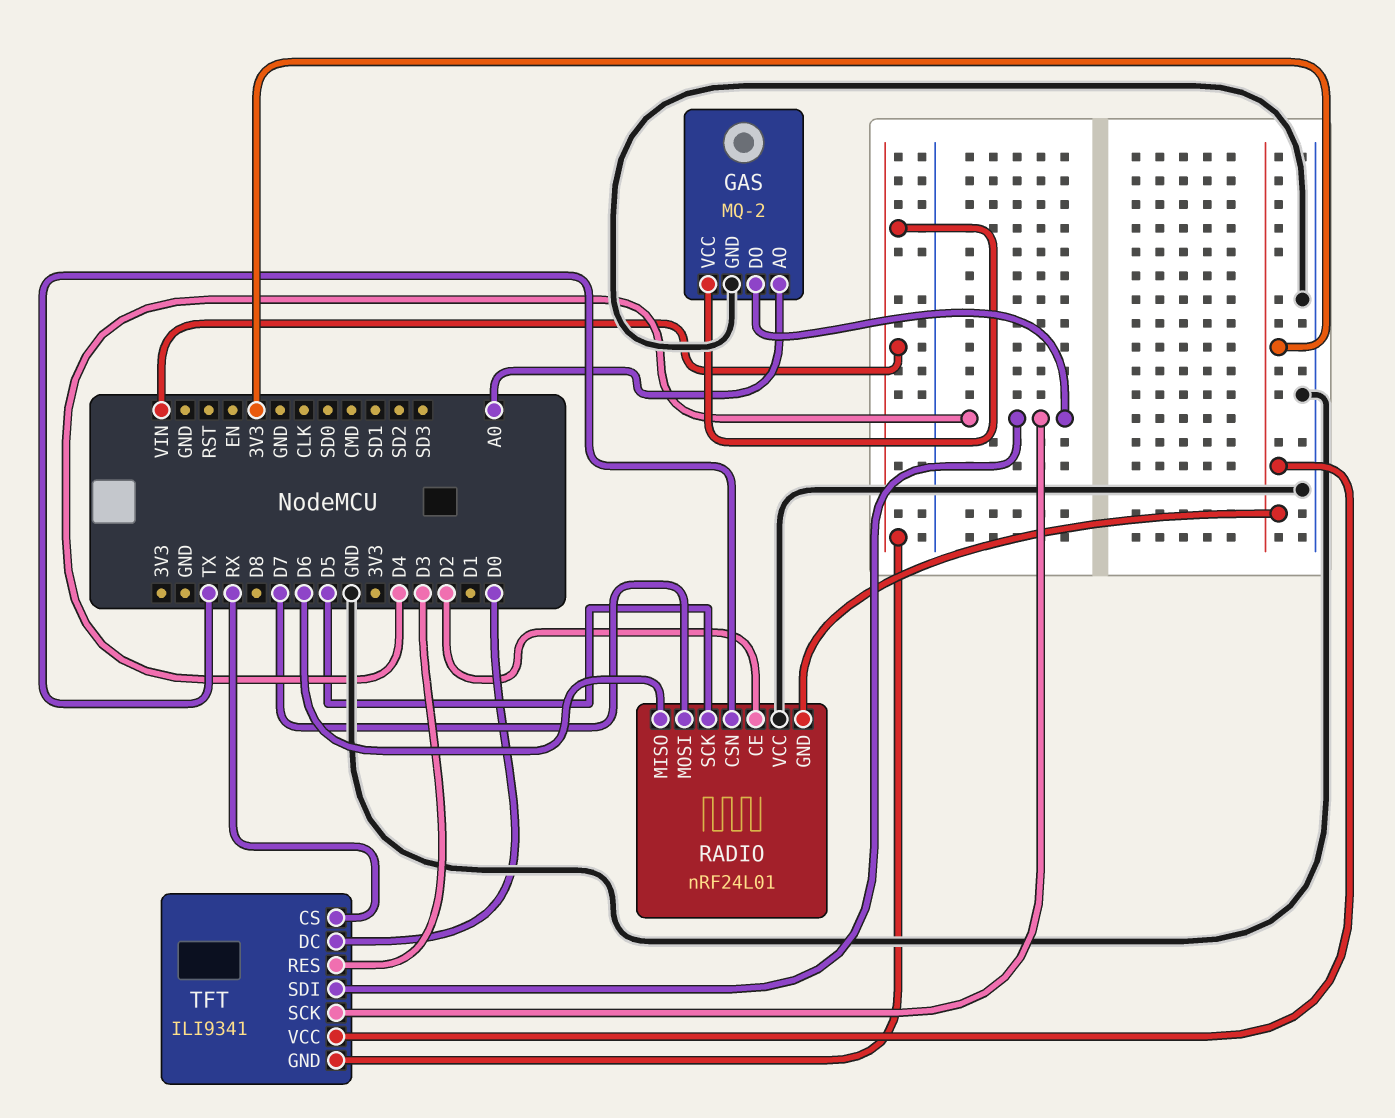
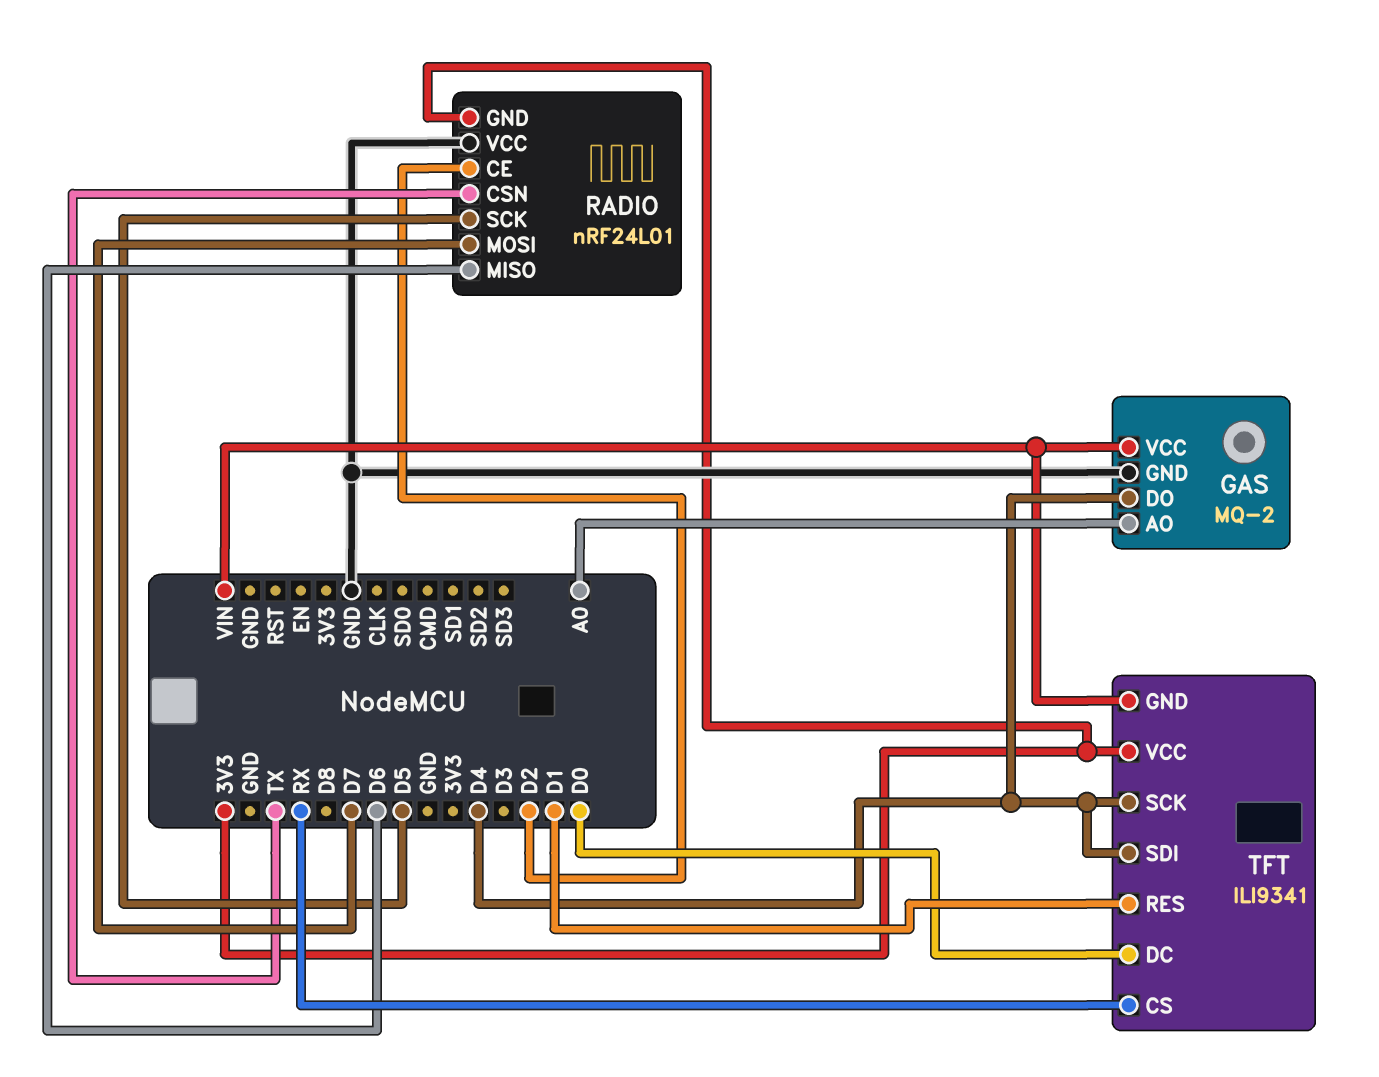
TFT pin RES: D3 -> D1

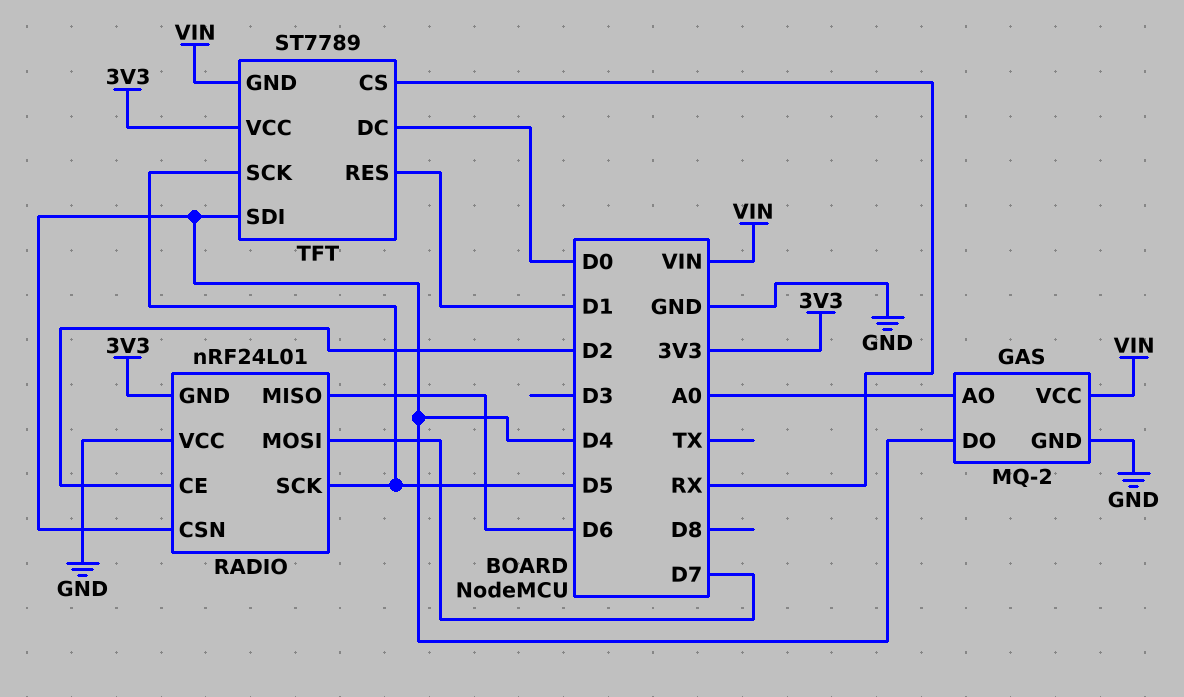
RADIO pin CSN: TX -> D4
TFT: ILI9341 -> ST7789
TFT pin SCK: D4 -> D5

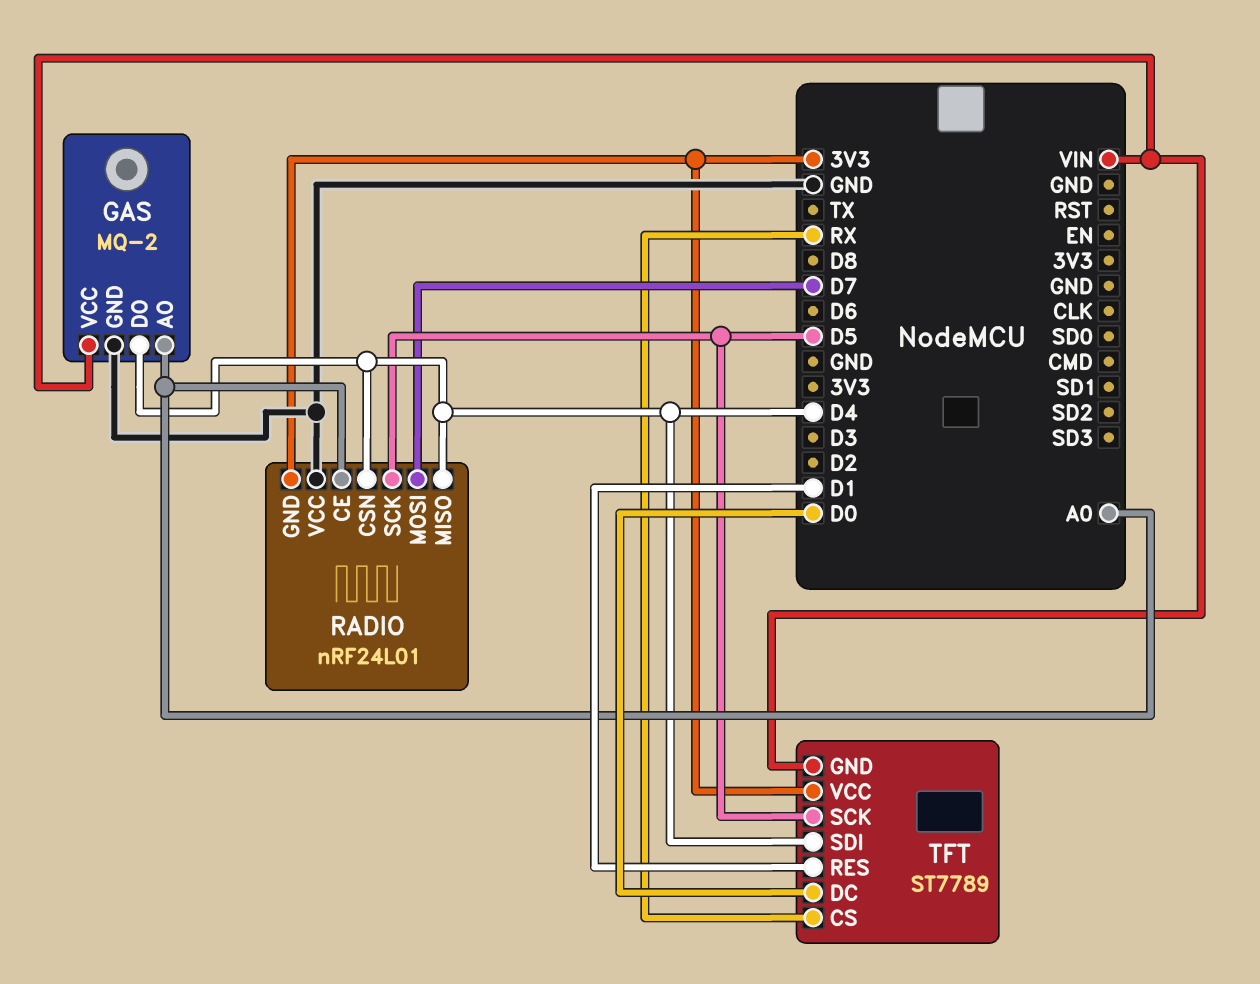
RADIO pin CE: D2 -> A0
RADIO pin MISO: D6 -> D4

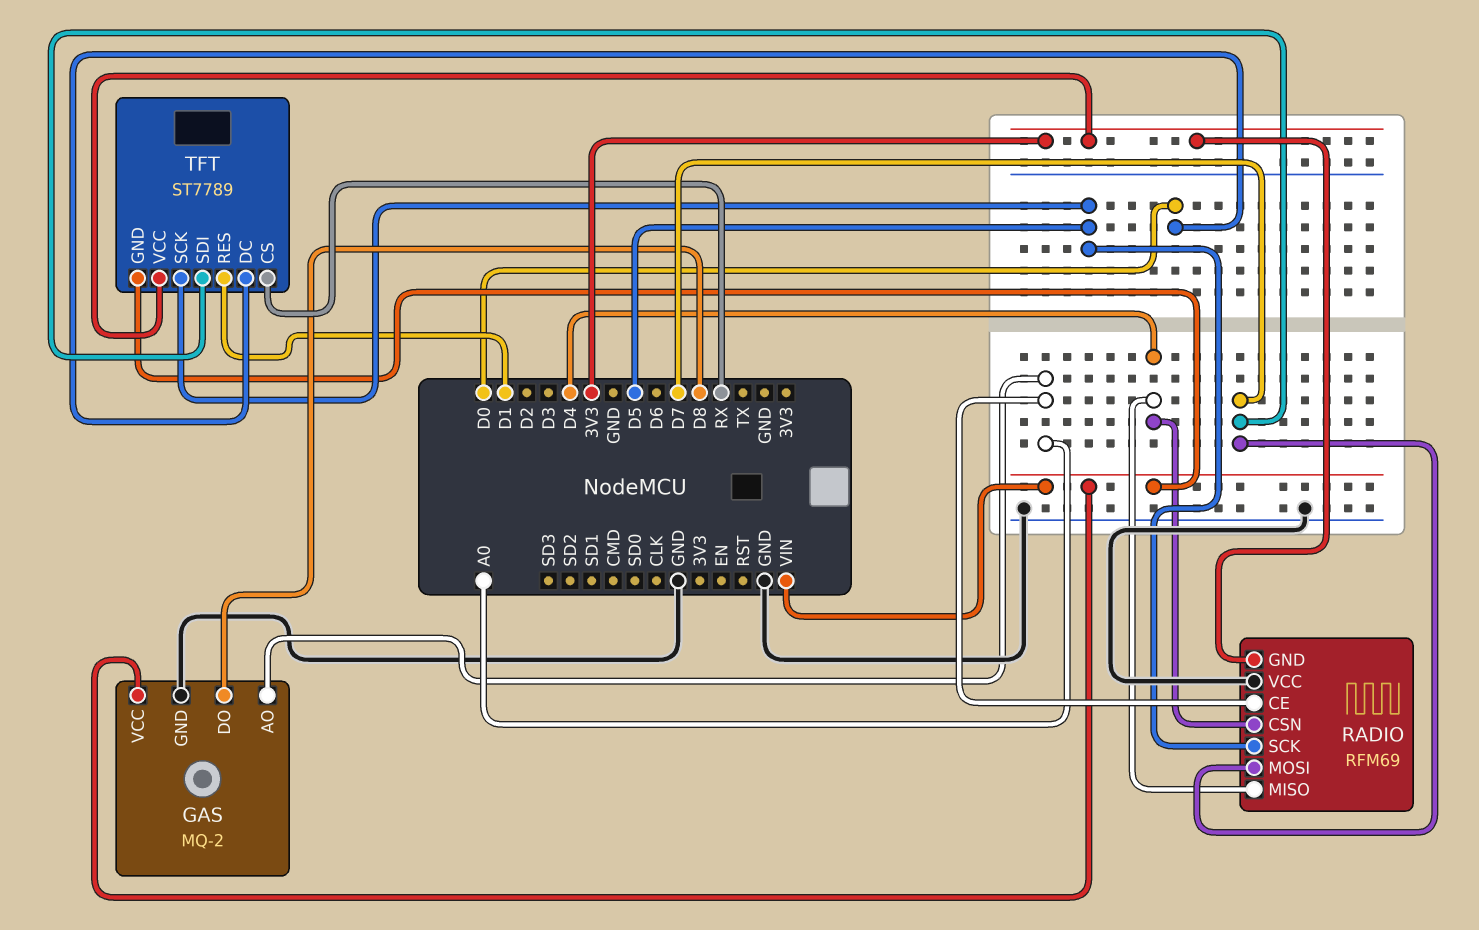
GAS pin DO: D4 -> D8
RADIO: nRF24L01 -> RFM69
TFT pin SDI: D4 -> D7

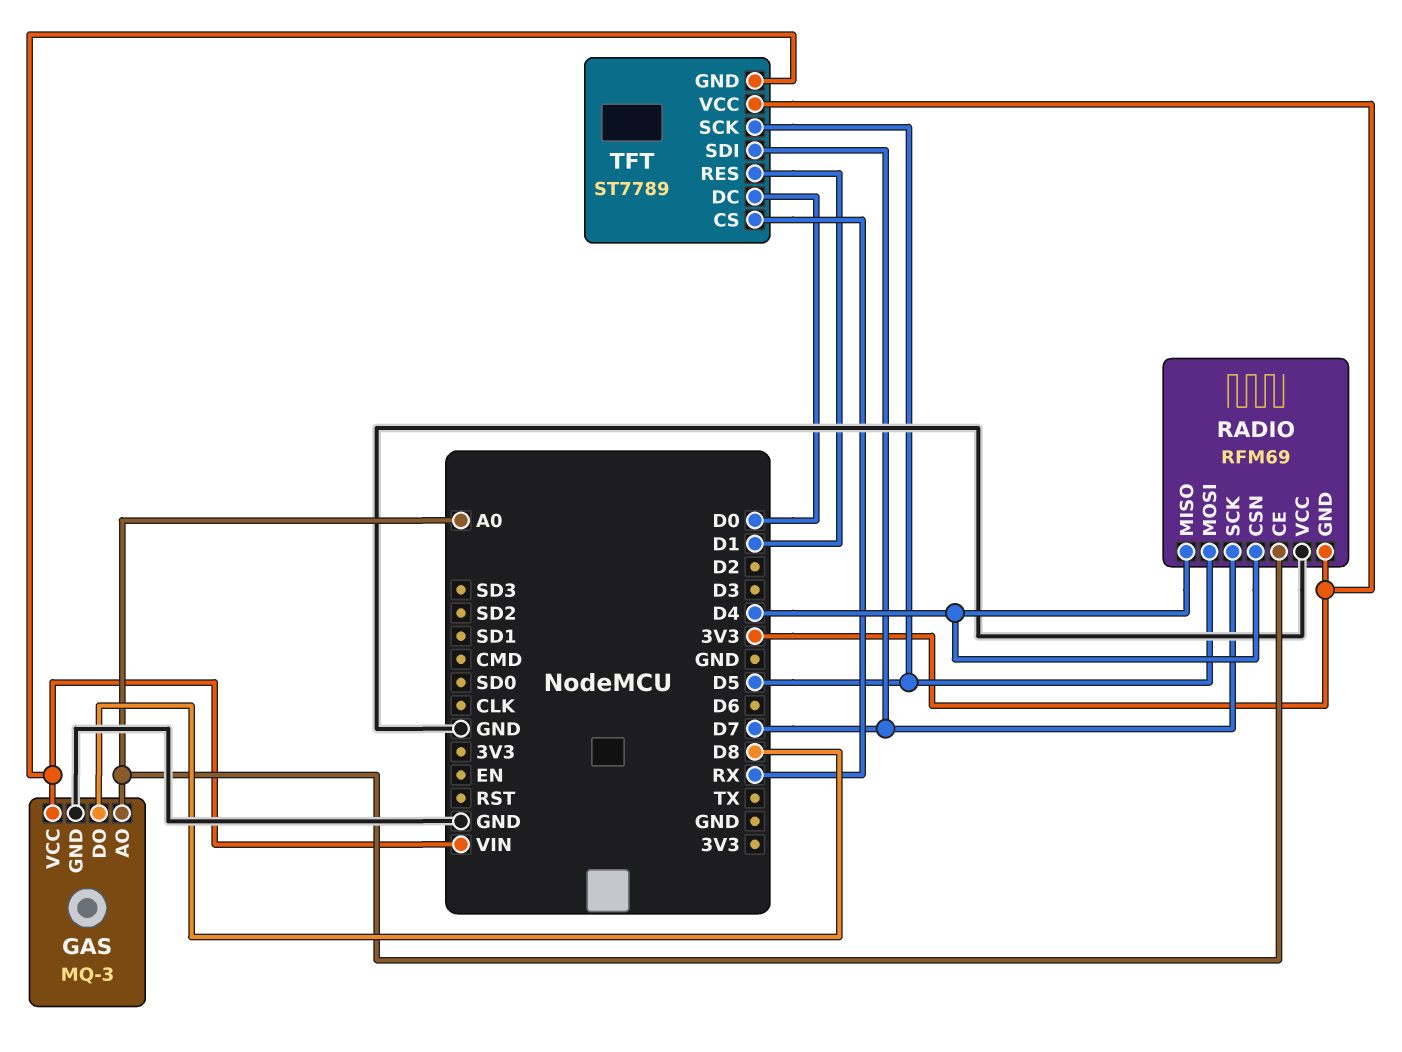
GAS: MQ-2 -> MQ-3
RADIO pin MOSI: D7 -> D5
RADIO pin SCK: D5 -> D7

